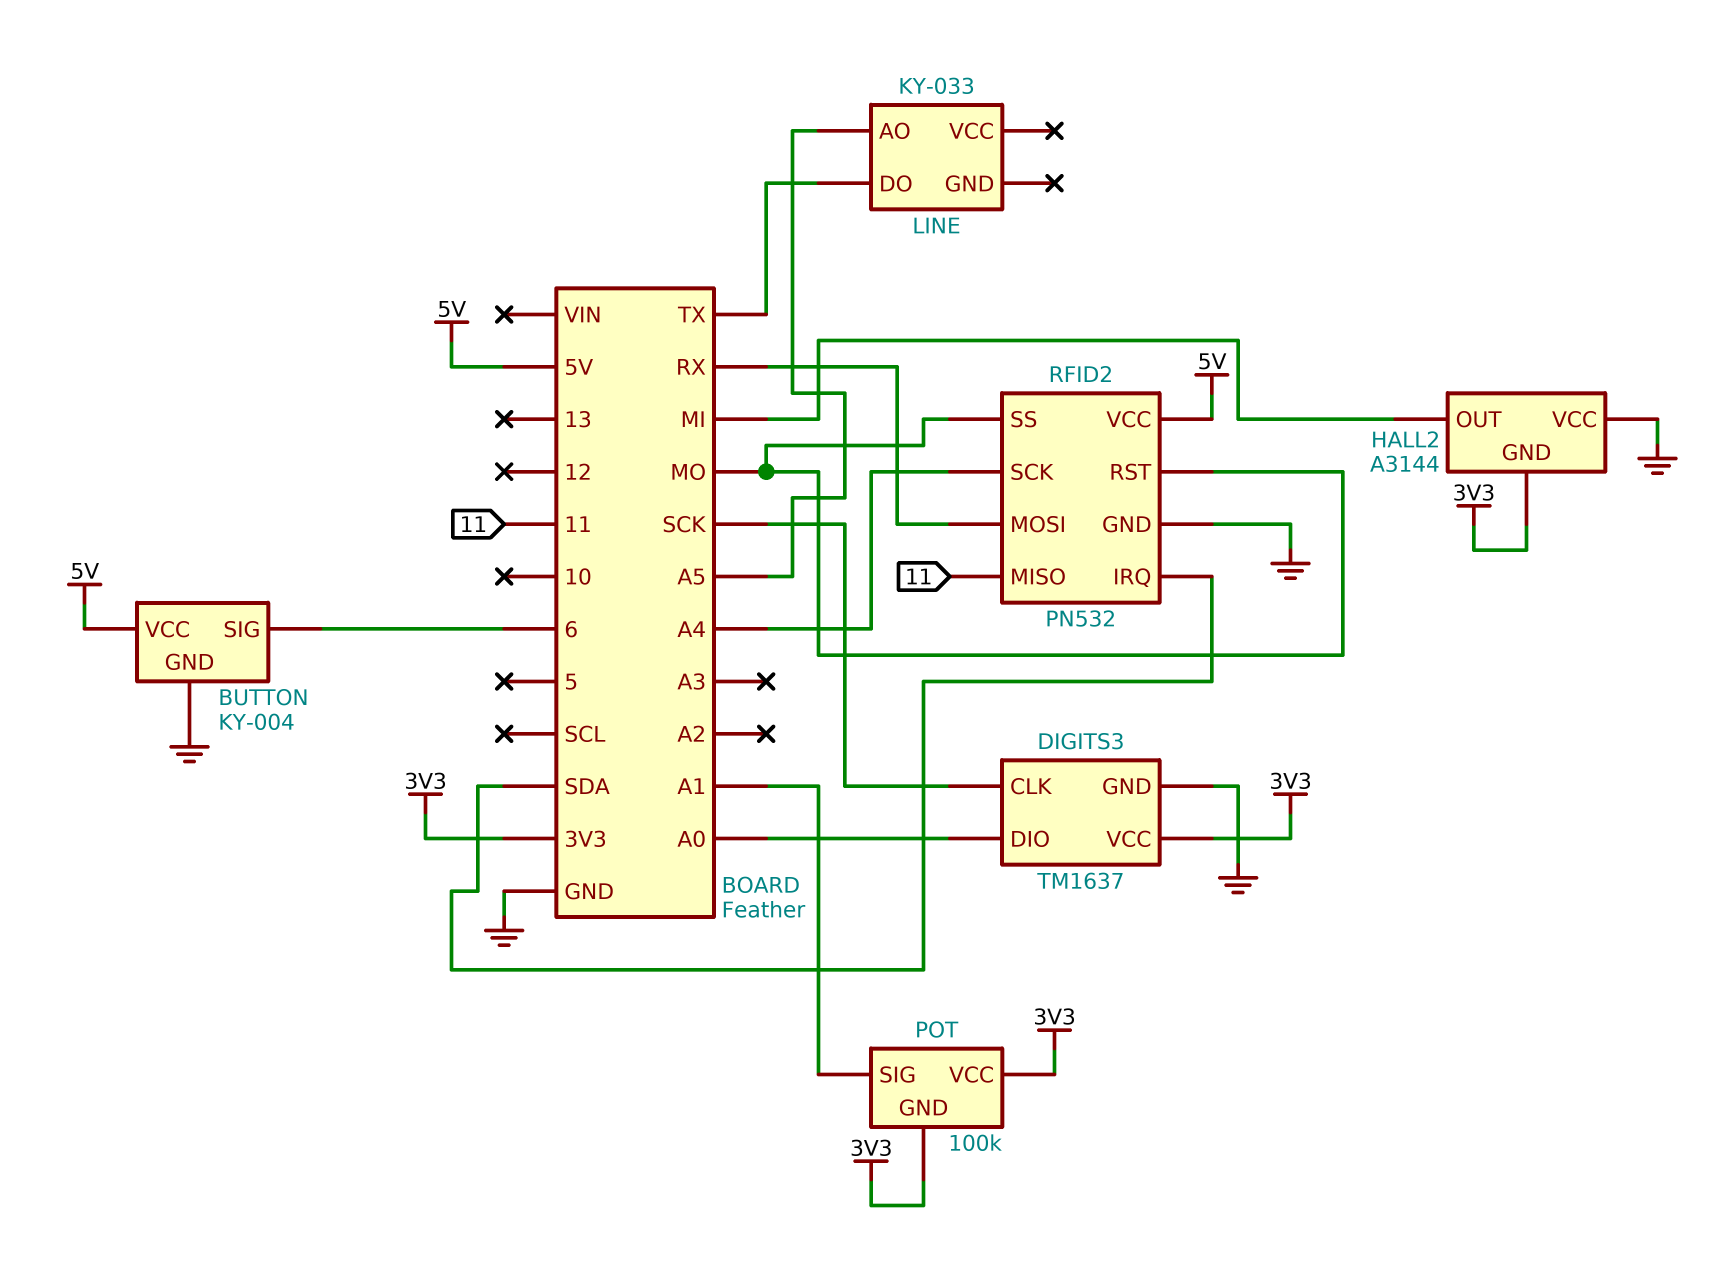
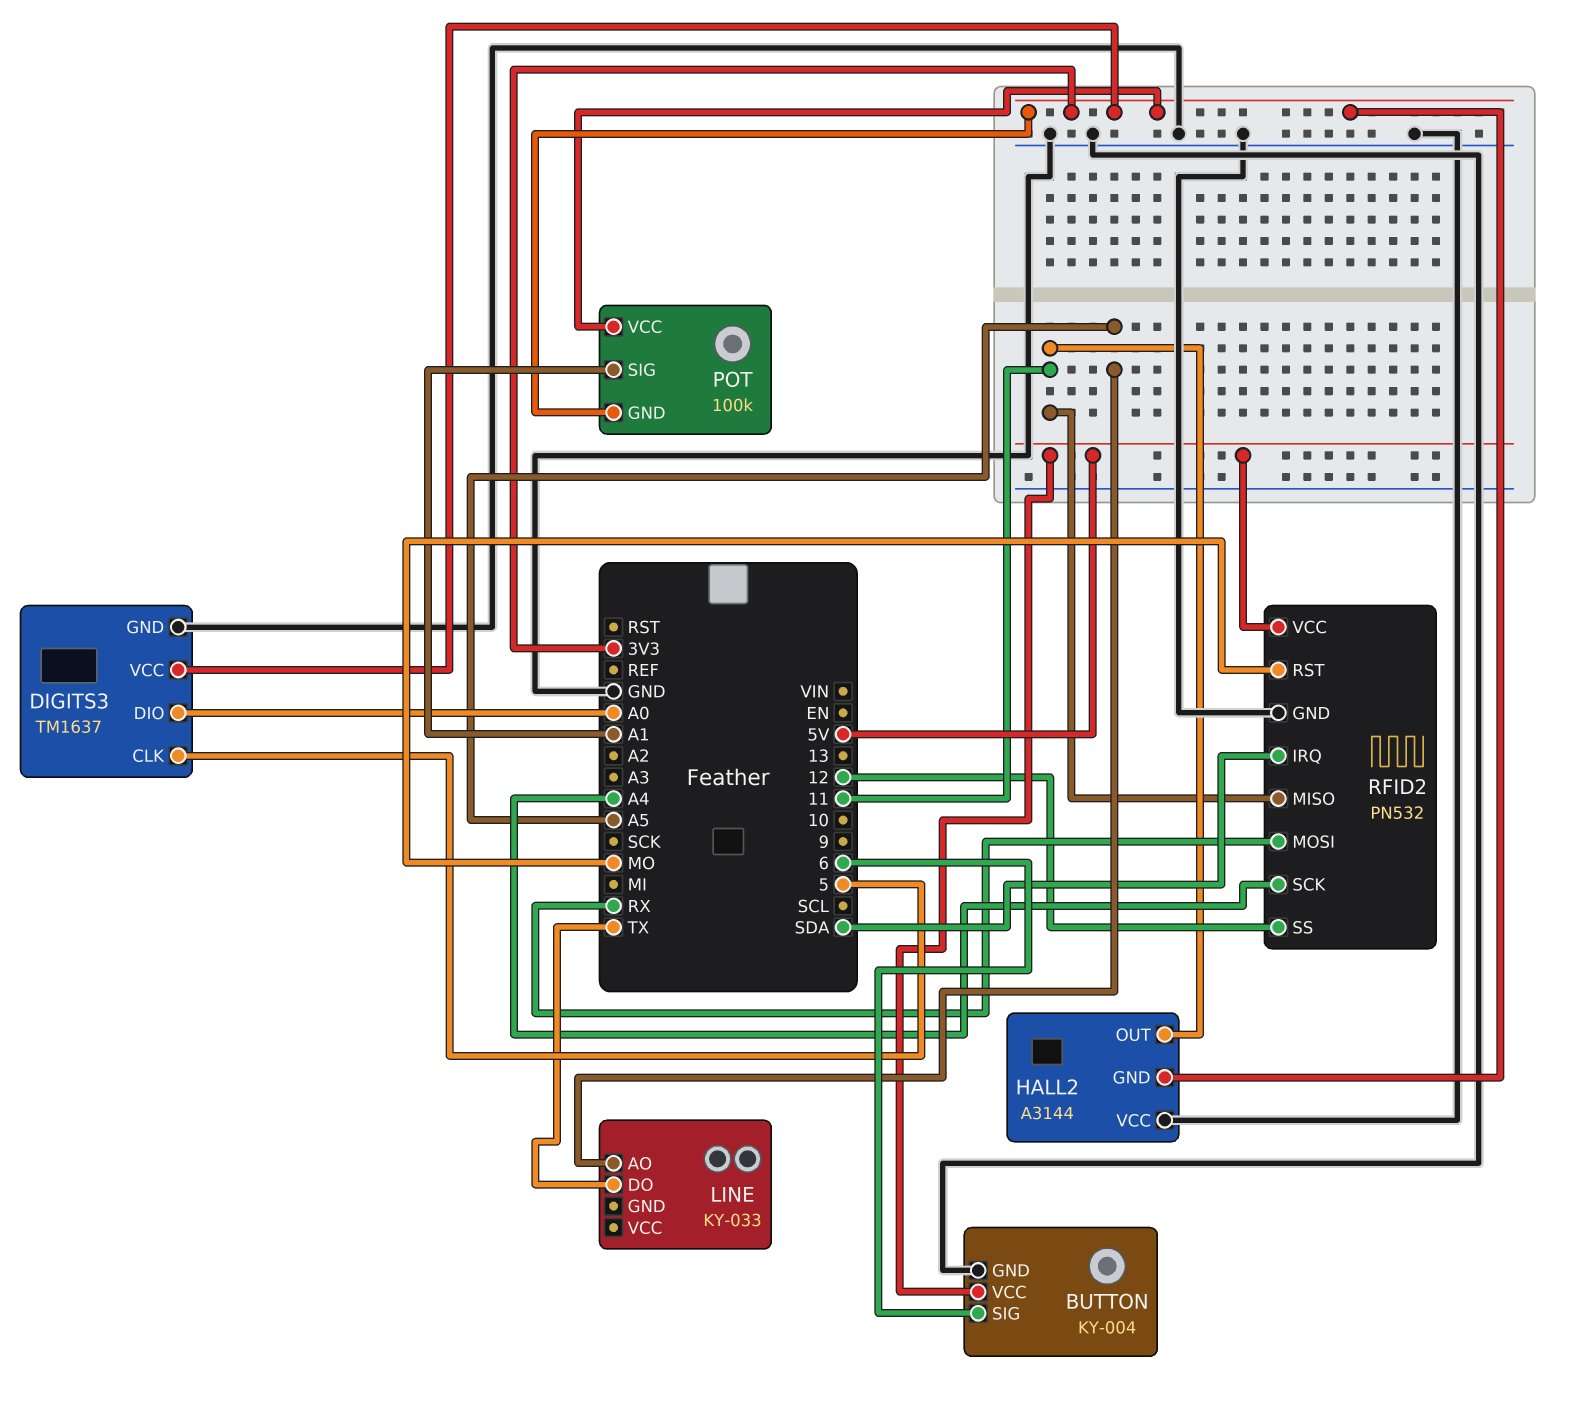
DIGITS3 pin CLK: SCK -> 5
HALL2 pin OUT: MI -> 11
RFID2 pin SS: MO -> 12

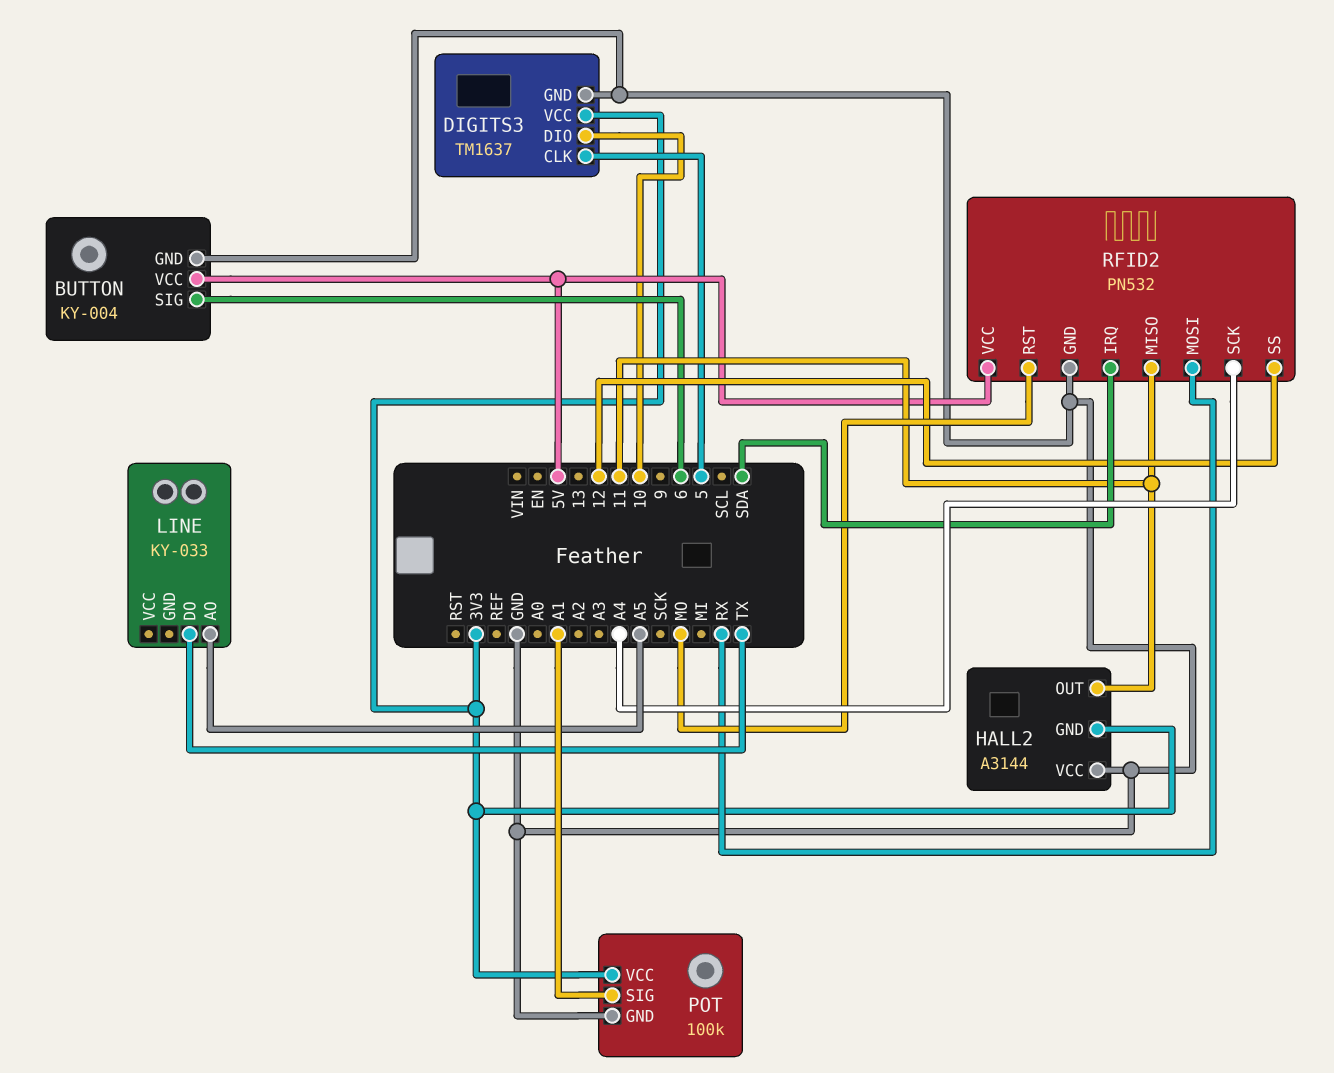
DIGITS3 pin DIO: A0 -> 10
POT pin GND: 3V3 -> GND

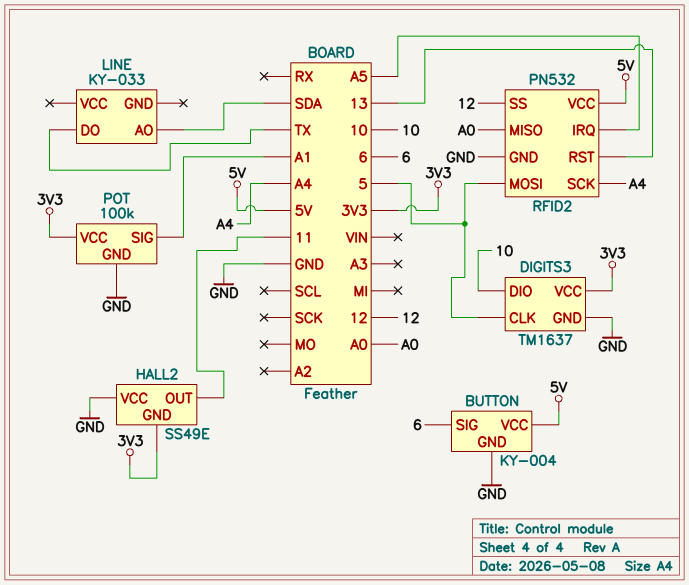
HALL2: A3144 -> SS49E
LINE pin AO: A5 -> SDA
RFID2 pin IRQ: SDA -> A5
RFID2 pin MISO: 11 -> A0
RFID2 pin MOSI: RX -> 5
RFID2 pin RST: MO -> 13

